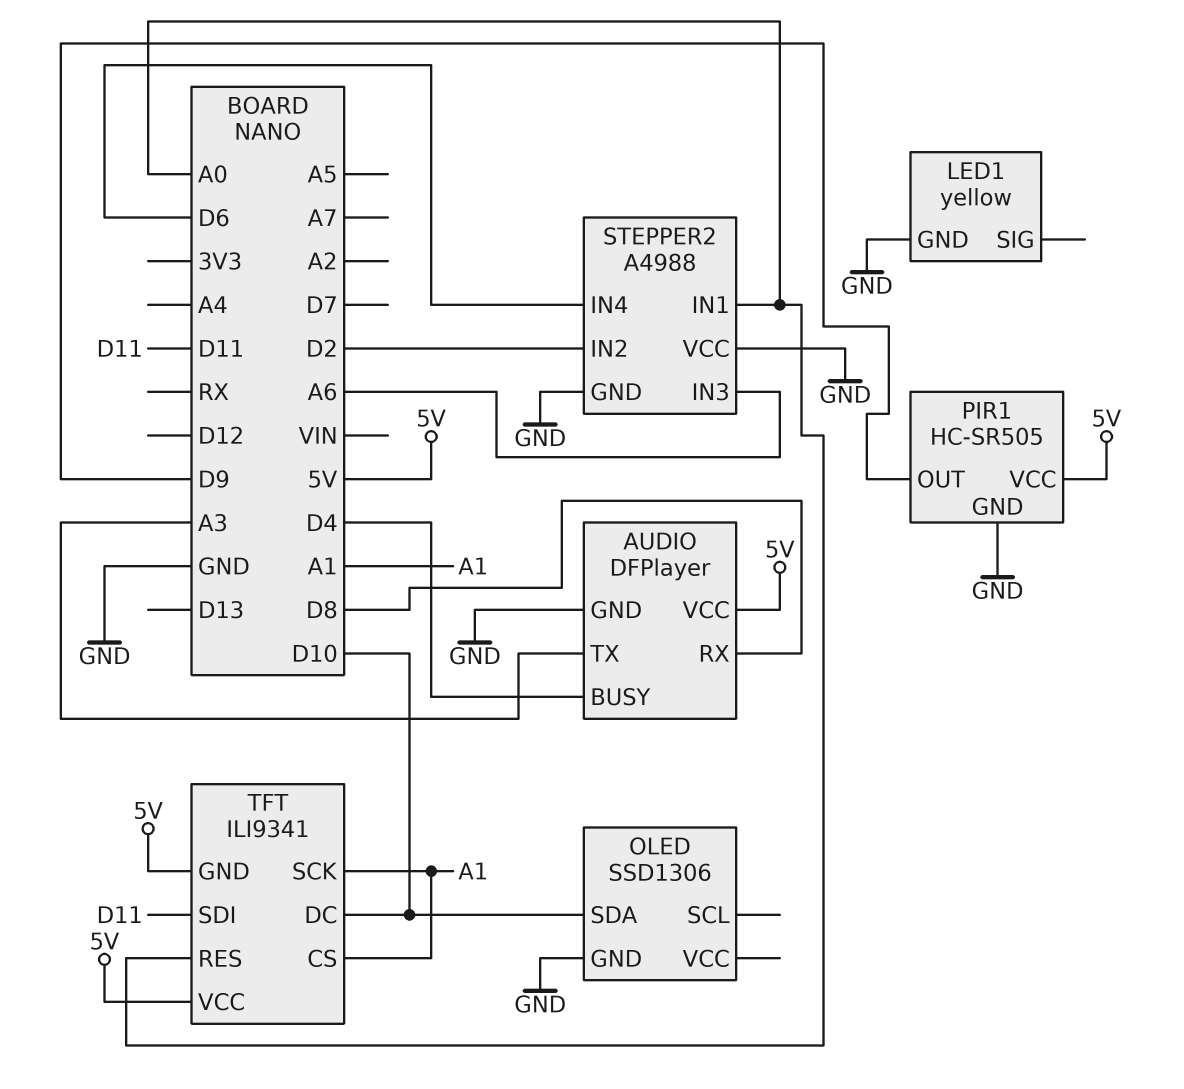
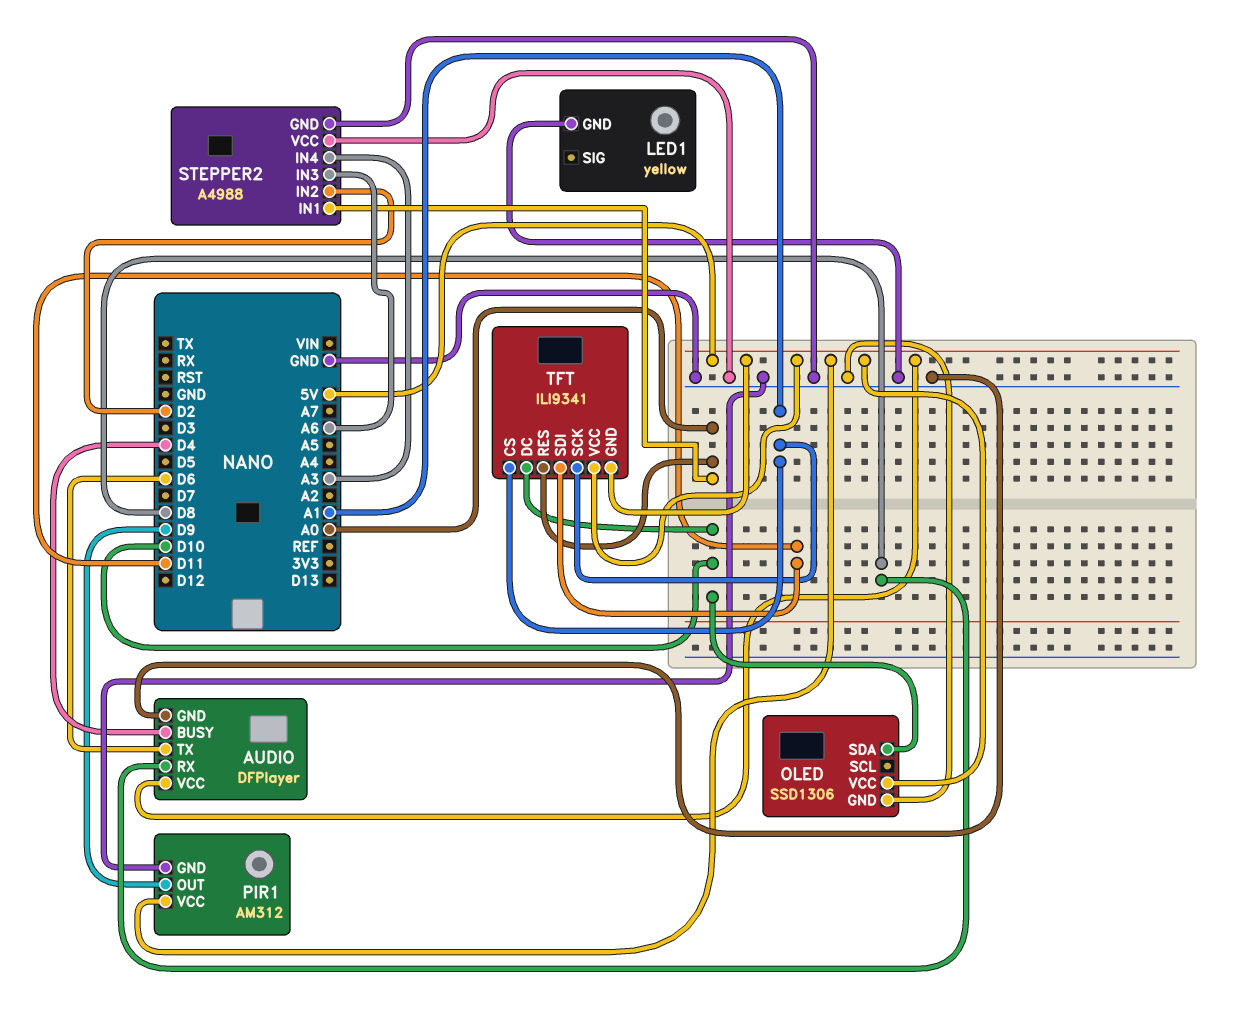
AUDIO pin TX: A3 -> D6
OLED pin VCC: none -> 5V
PIR1: HC-SR505 -> AM312
STEPPER2 pin IN4: D6 -> A3

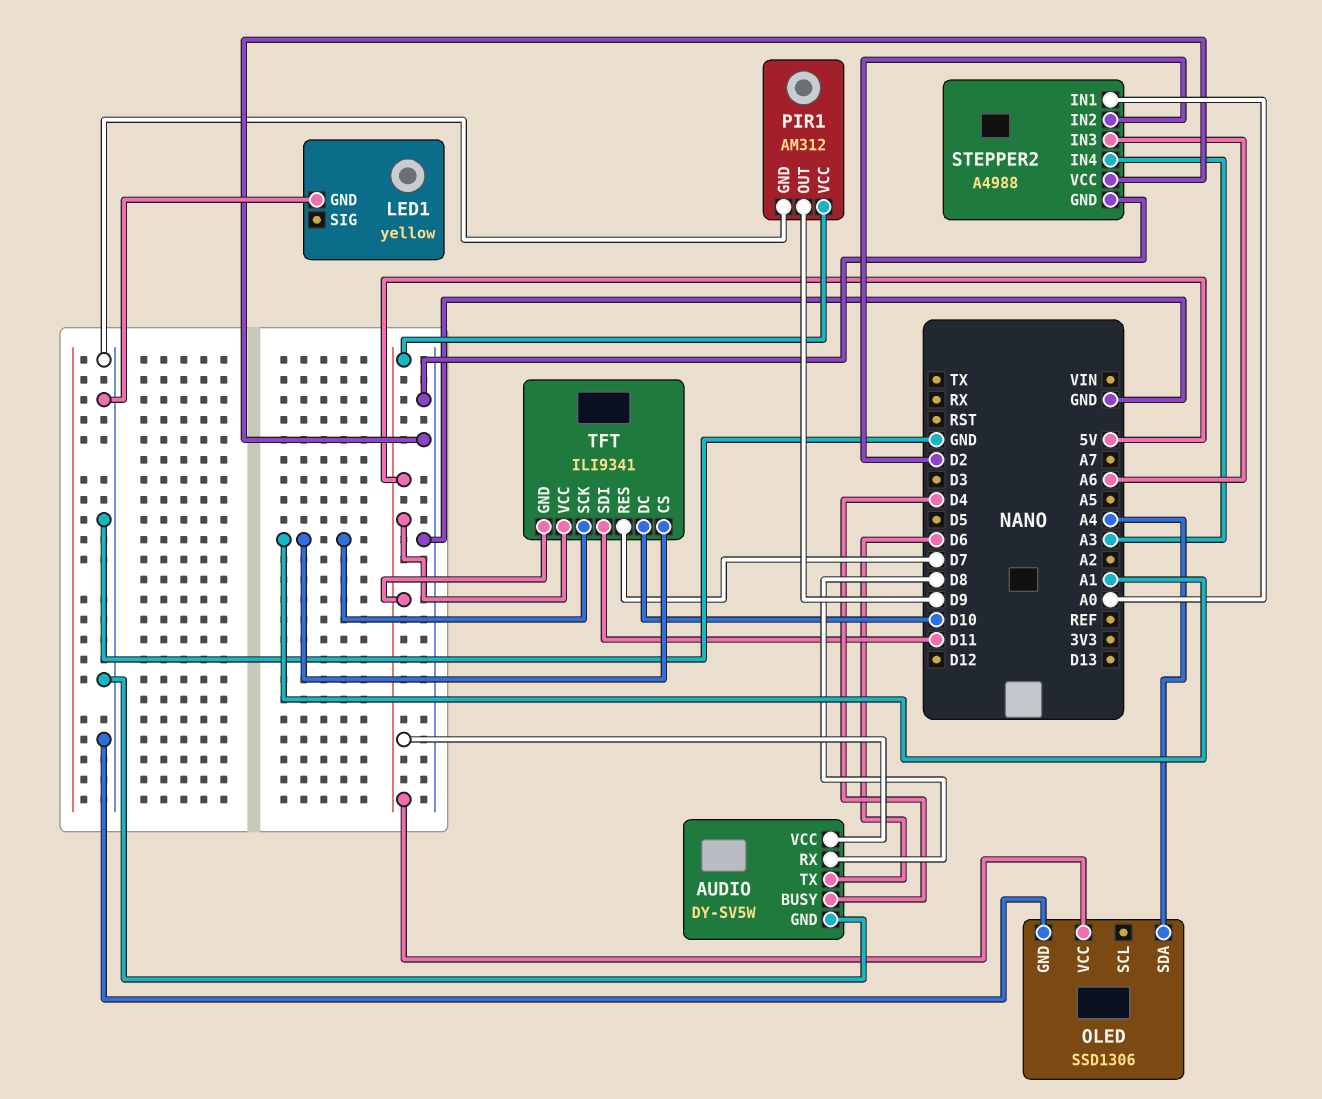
AUDIO: DFPlayer -> DY-SV5W
OLED pin SDA: D10 -> A4
TFT pin RES: A0 -> D7

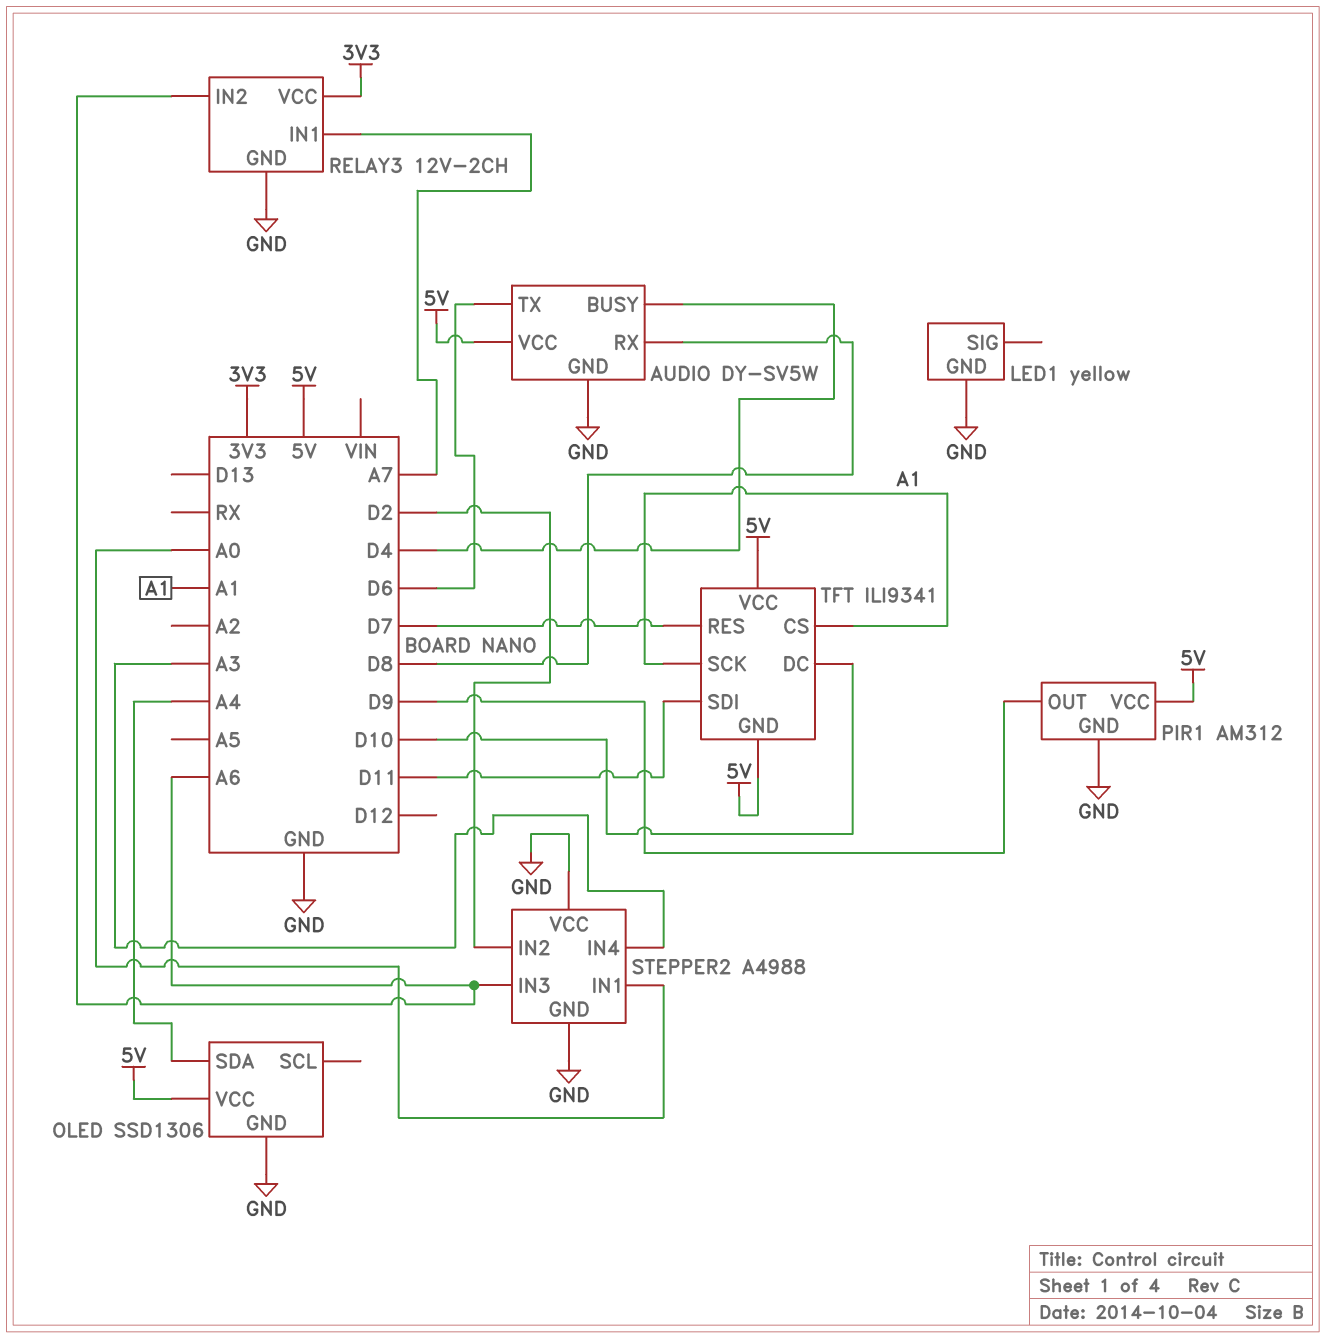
RELAY3: none -> 12V-2CH
RELAY3 pin GND: none -> GND
RELAY3 pin IN1: none -> A7
RELAY3 pin IN2: none -> A6
RELAY3 pin VCC: none -> 3V3

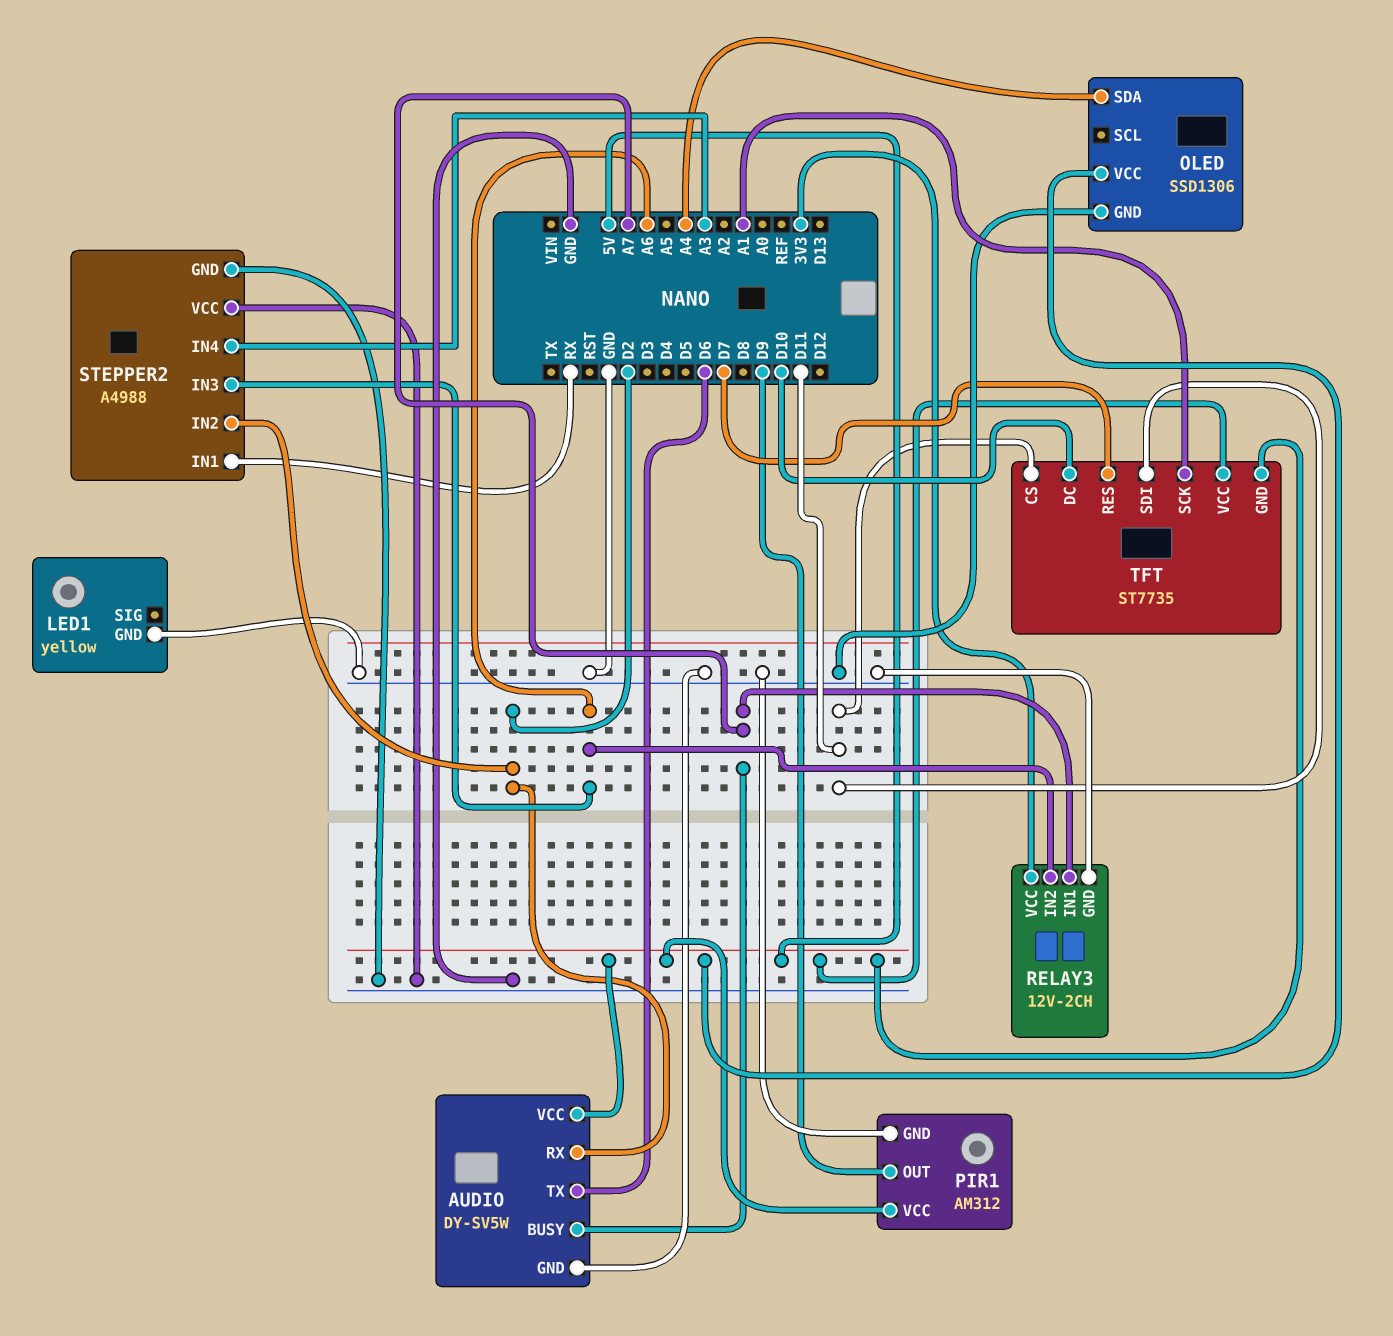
AUDIO pin BUSY: D4 -> A7
AUDIO pin RX: D8 -> D2
STEPPER2 pin IN1: A0 -> RX
TFT: ILI9341 -> ST7735
TFT pin CS: A1 -> D11

